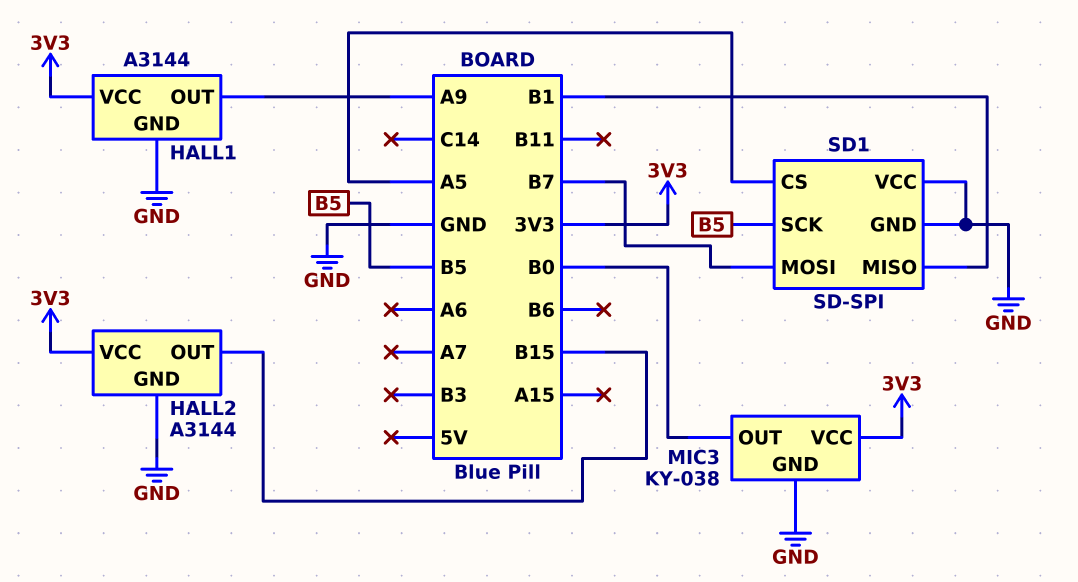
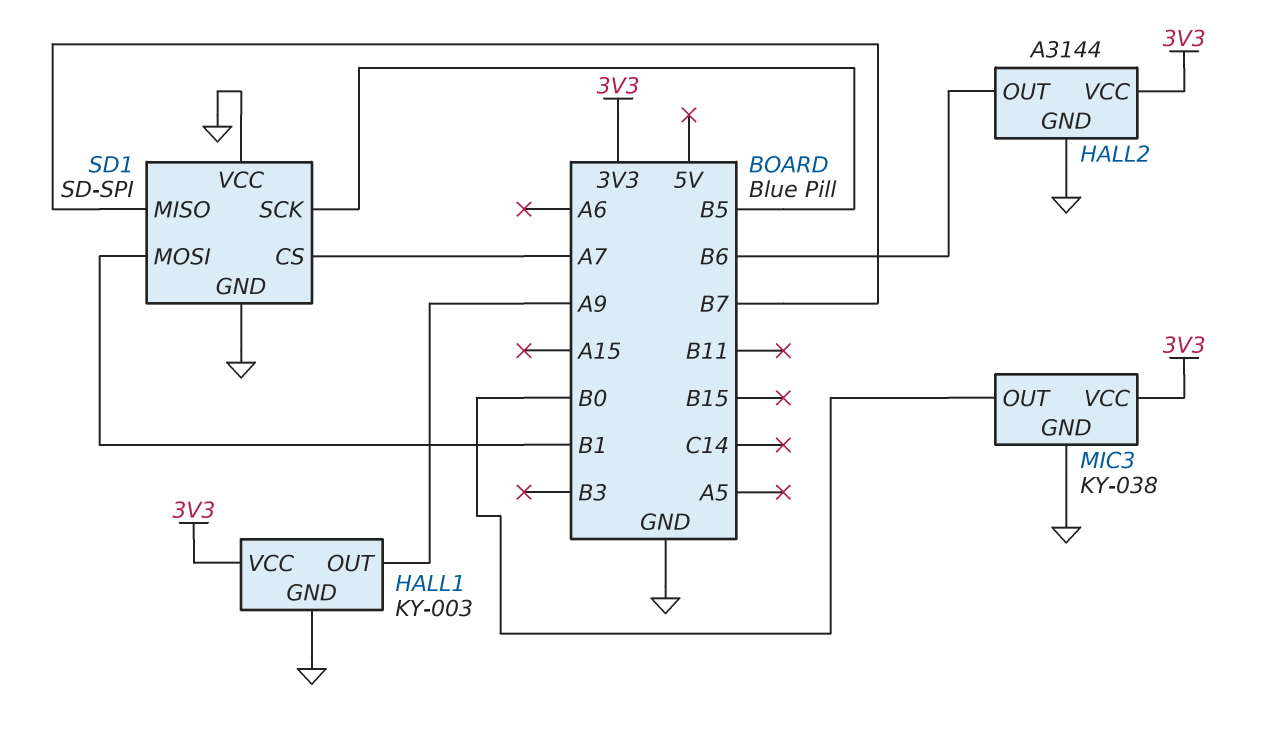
HALL1: A3144 -> KY-003
HALL2 pin OUT: B15 -> B6
SD1 pin CS: A5 -> A7
SD1 pin MISO: B1 -> B7
SD1 pin MOSI: B7 -> B1

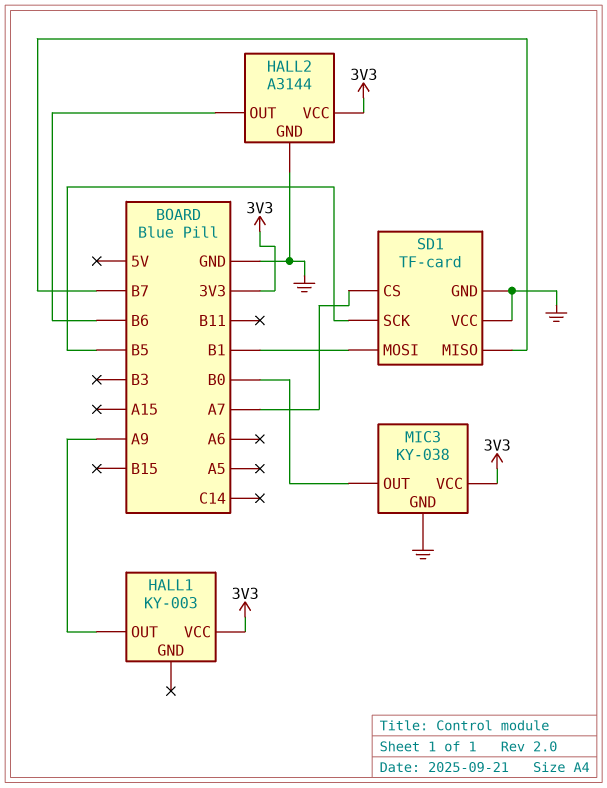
HALL1 pin GND: GND -> none
SD1: SD-SPI -> TF-card

